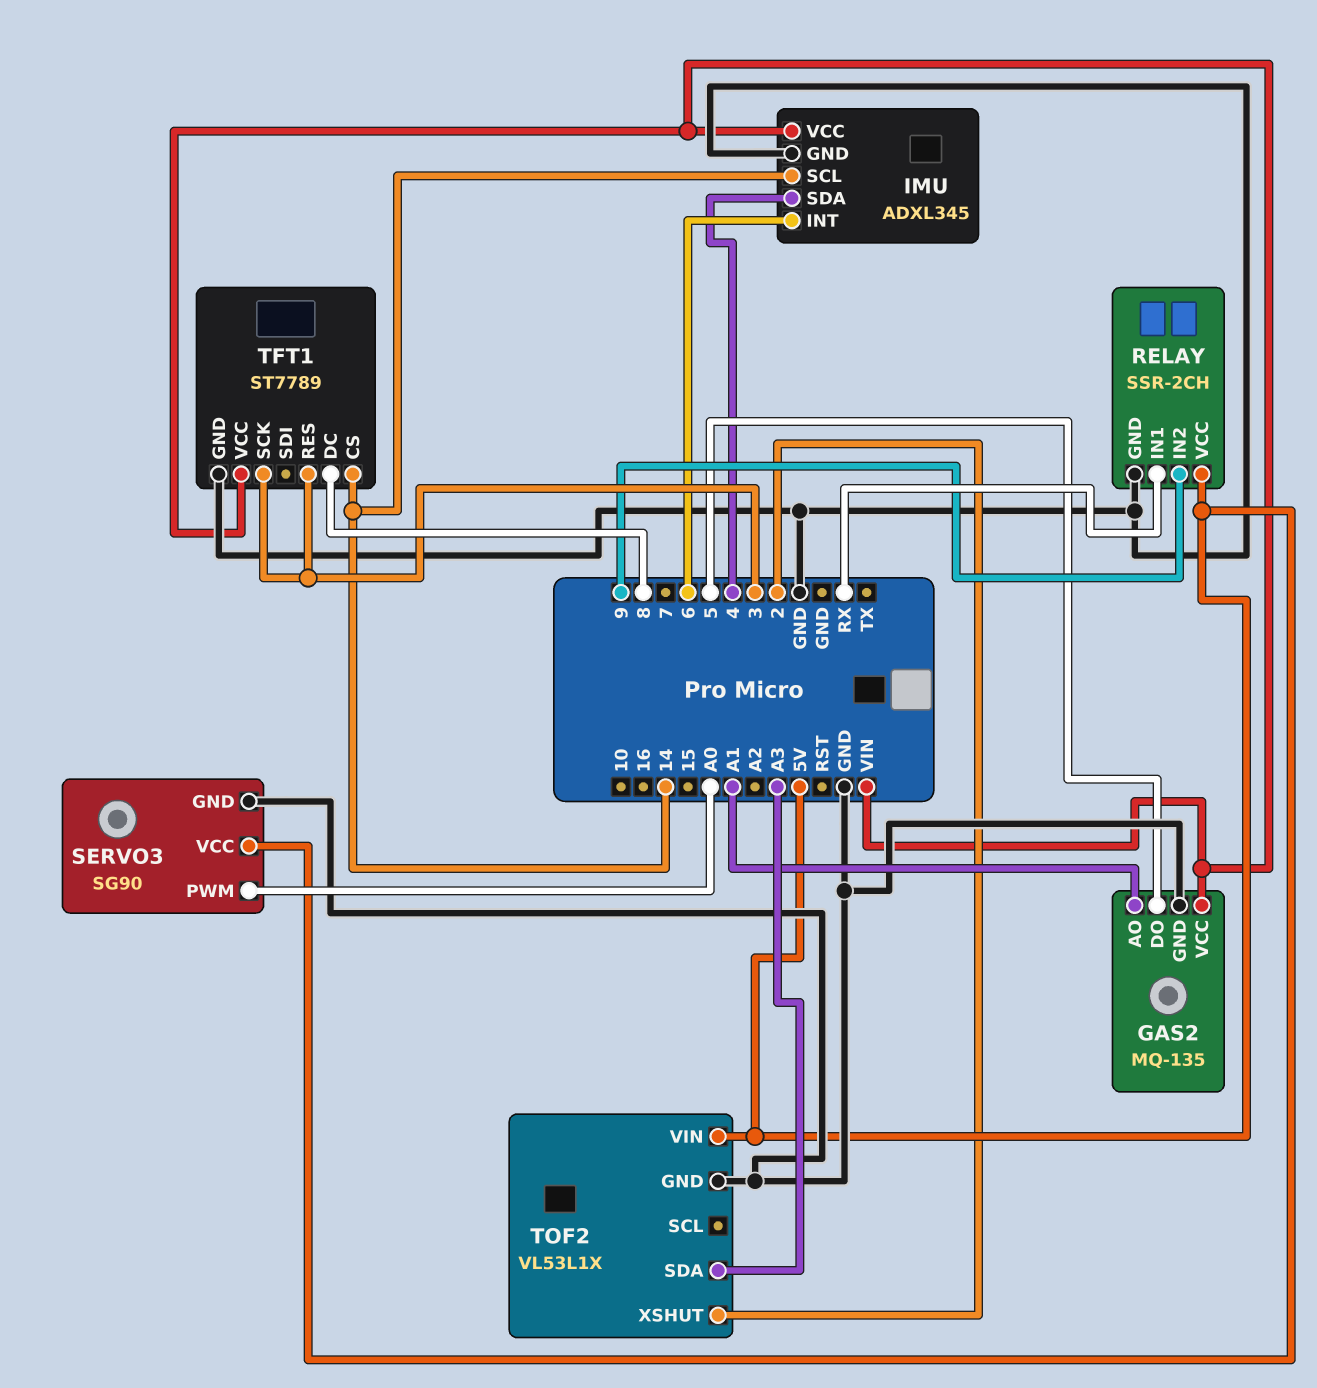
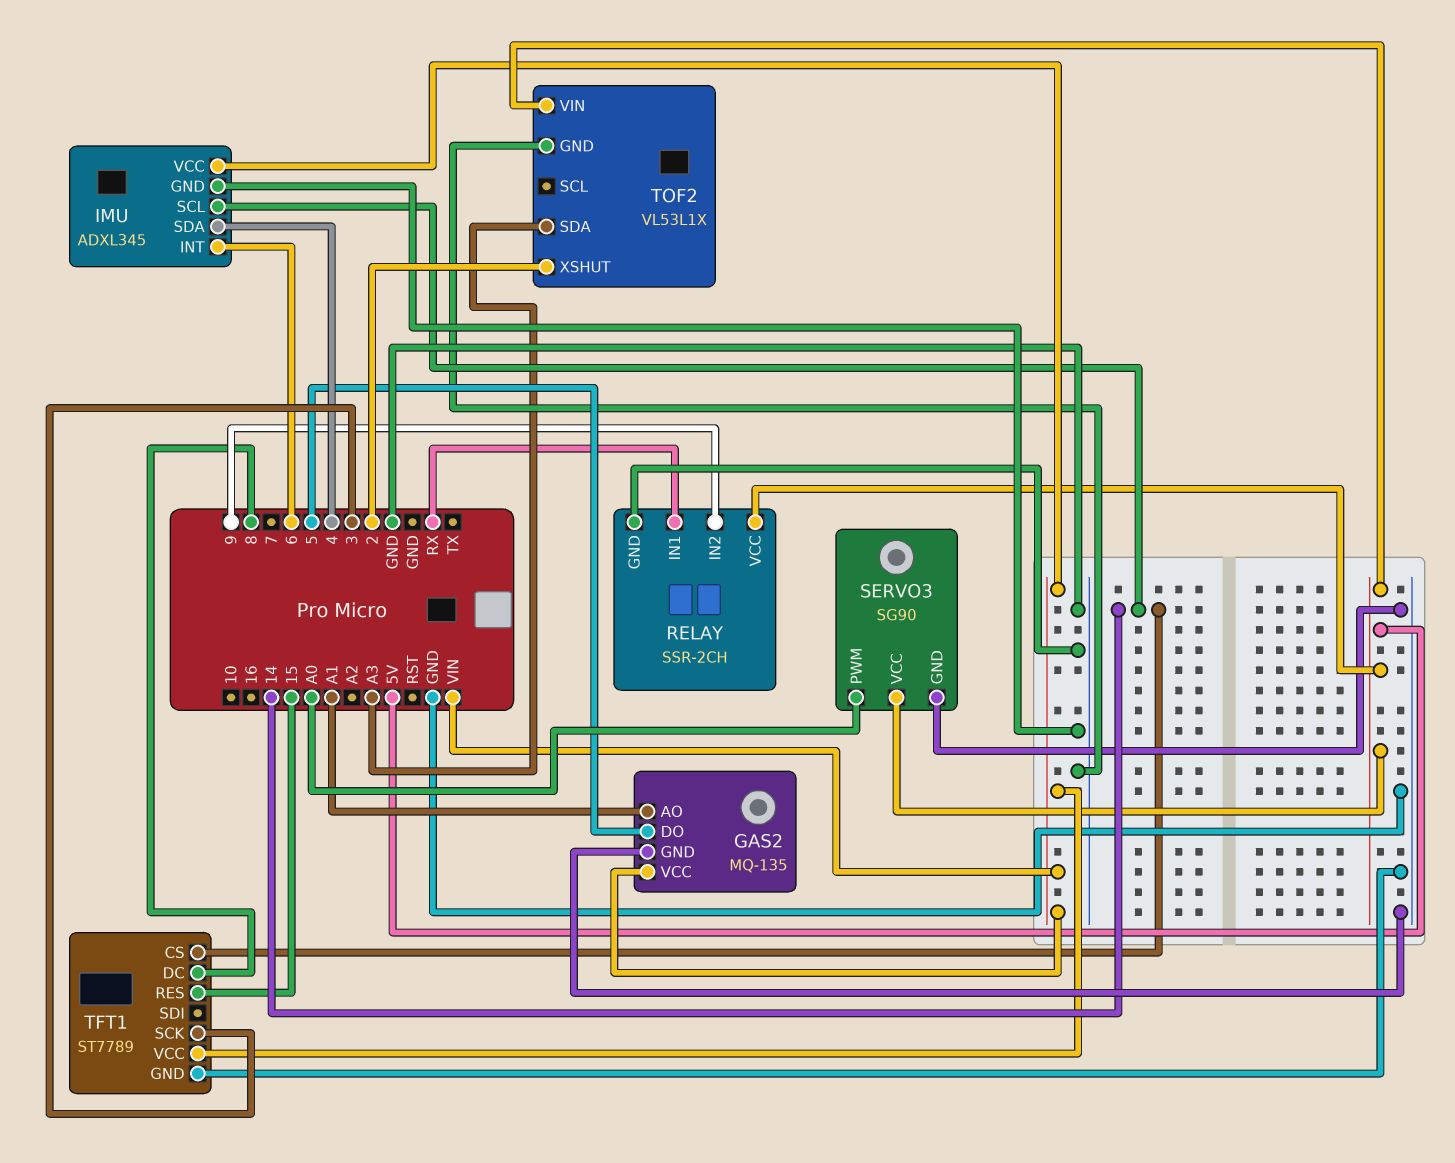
TFT1 pin RES: 3 -> 15

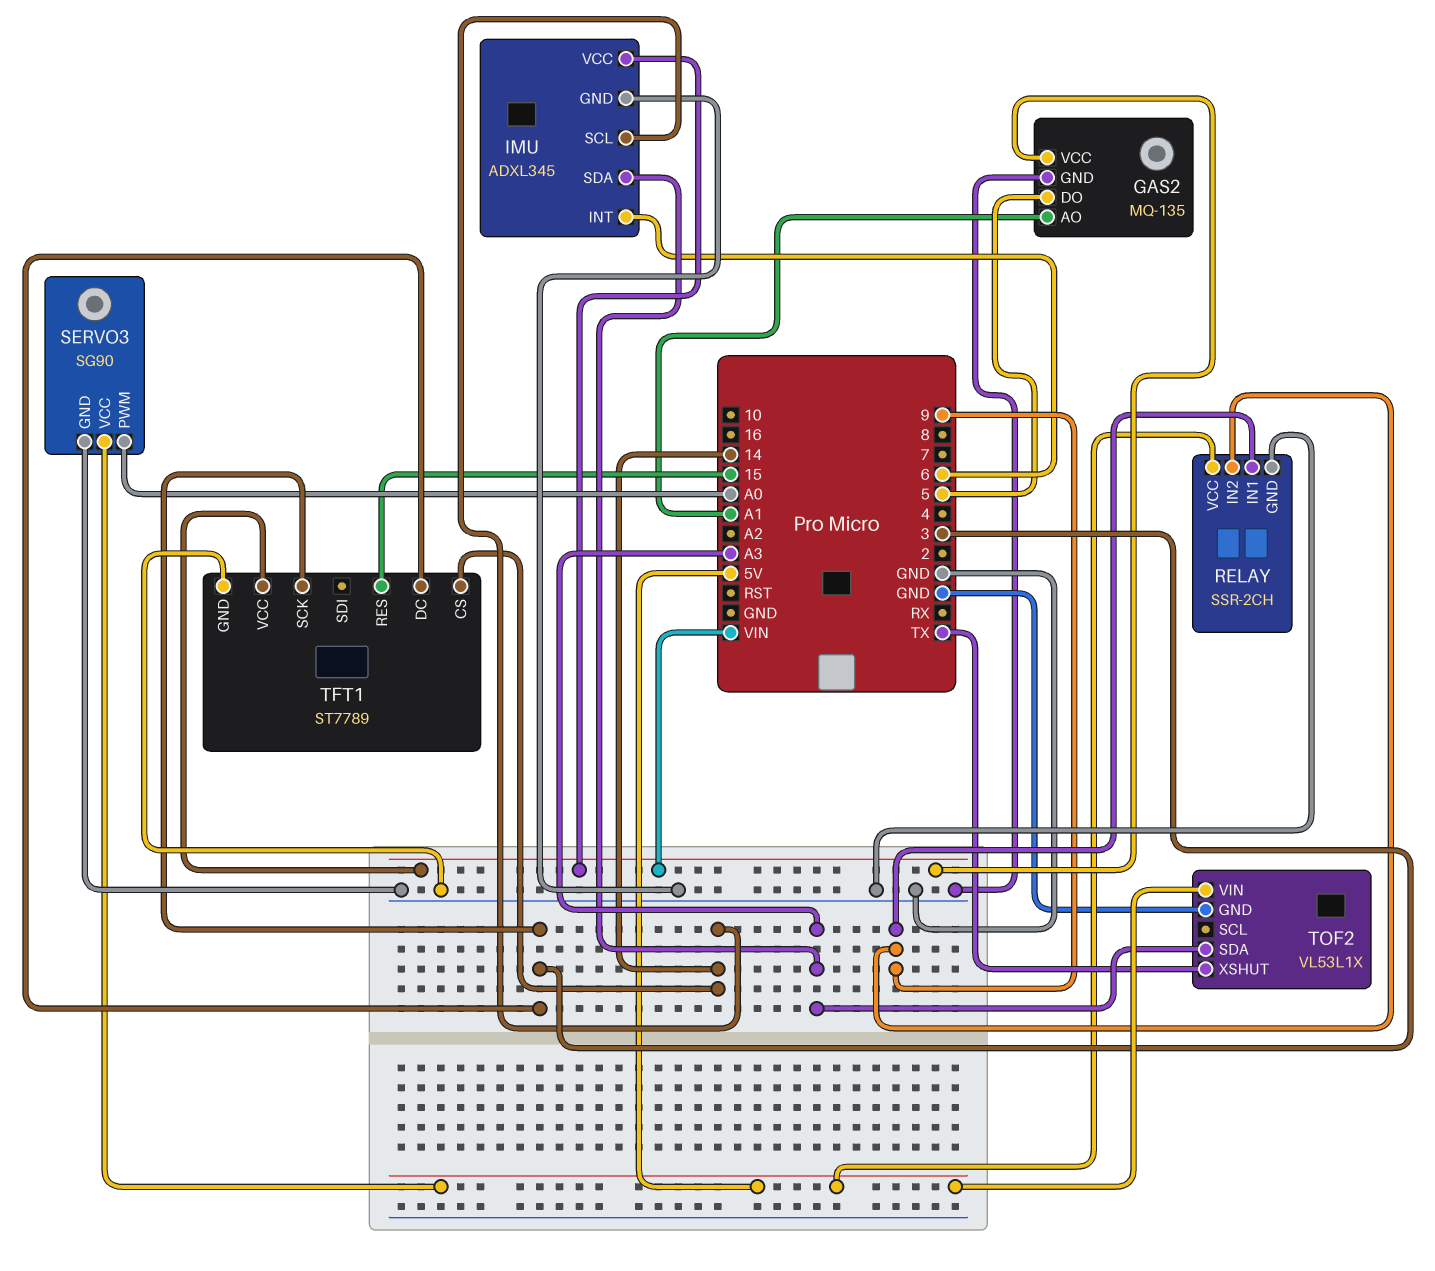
IMU pin SDA: 4 -> A3
RELAY pin IN1: RX -> 9
TFT1 pin DC: 8 -> 3
TOF2 pin XSHUT: 2 -> TX

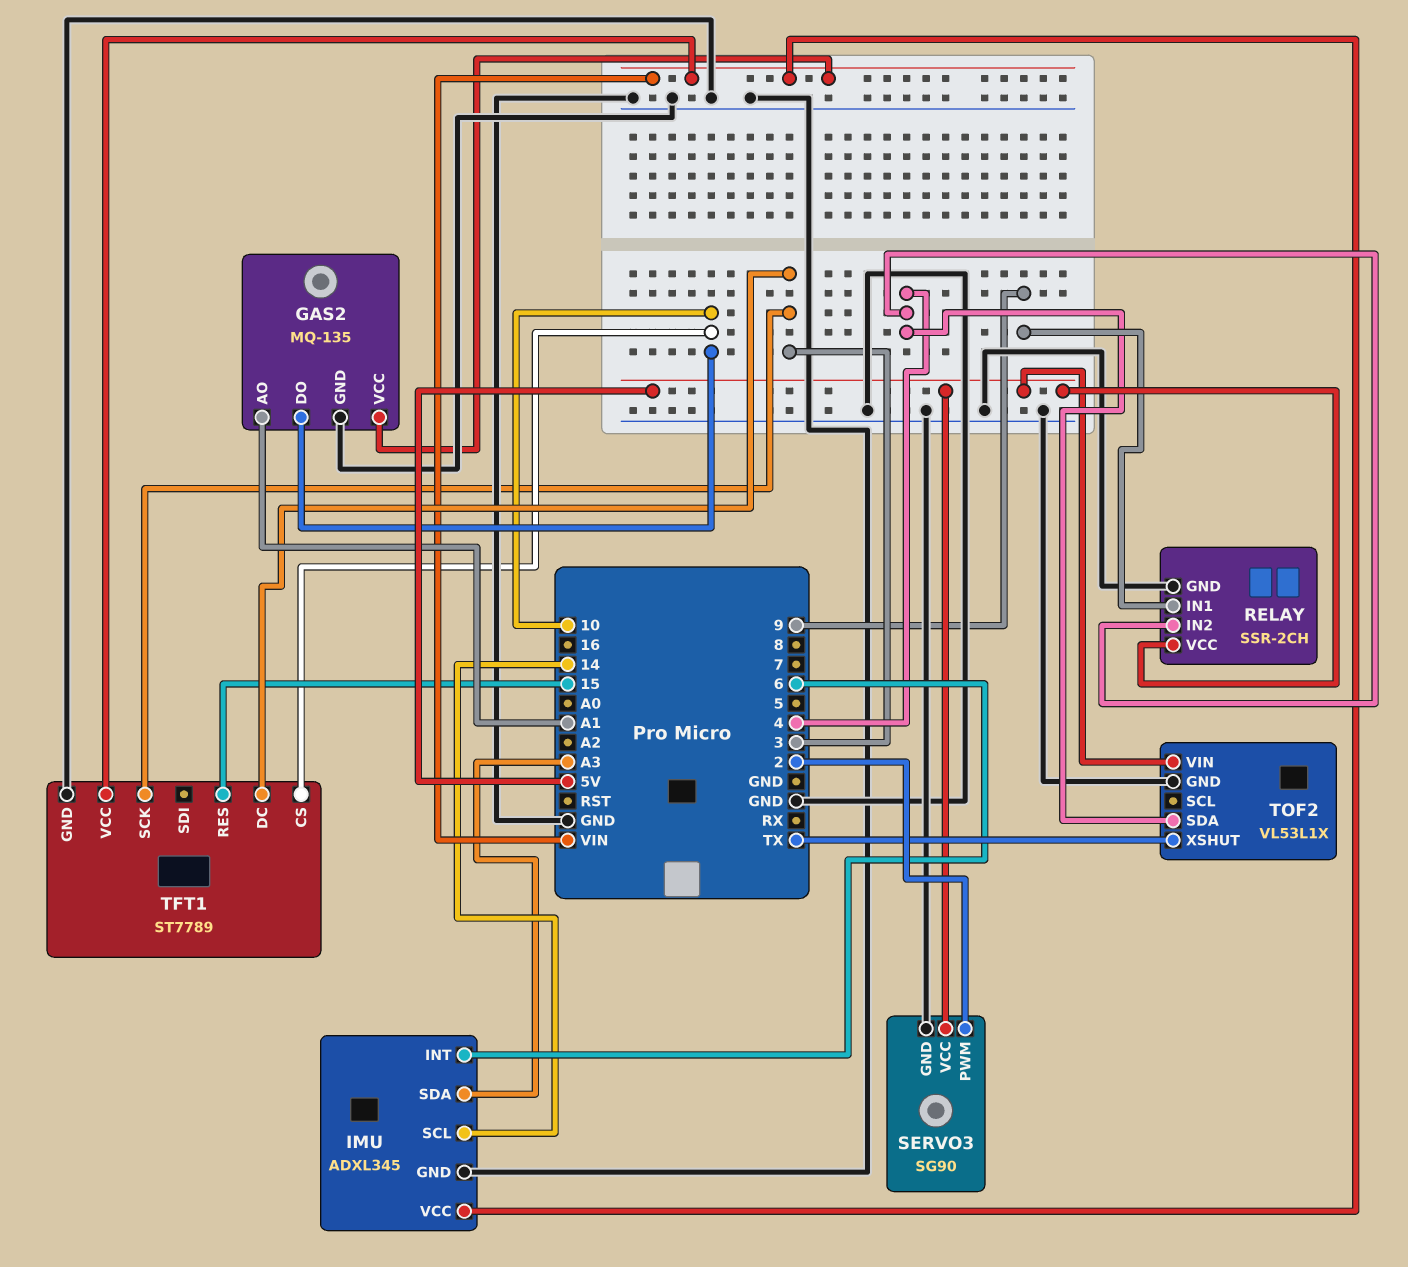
GAS2 pin DO: 5 -> 10
RELAY pin IN2: 9 -> 4
SERVO3 pin PWM: A0 -> 2
TFT1 pin CS: 14 -> 10
TOF2 pin SDA: A3 -> 4

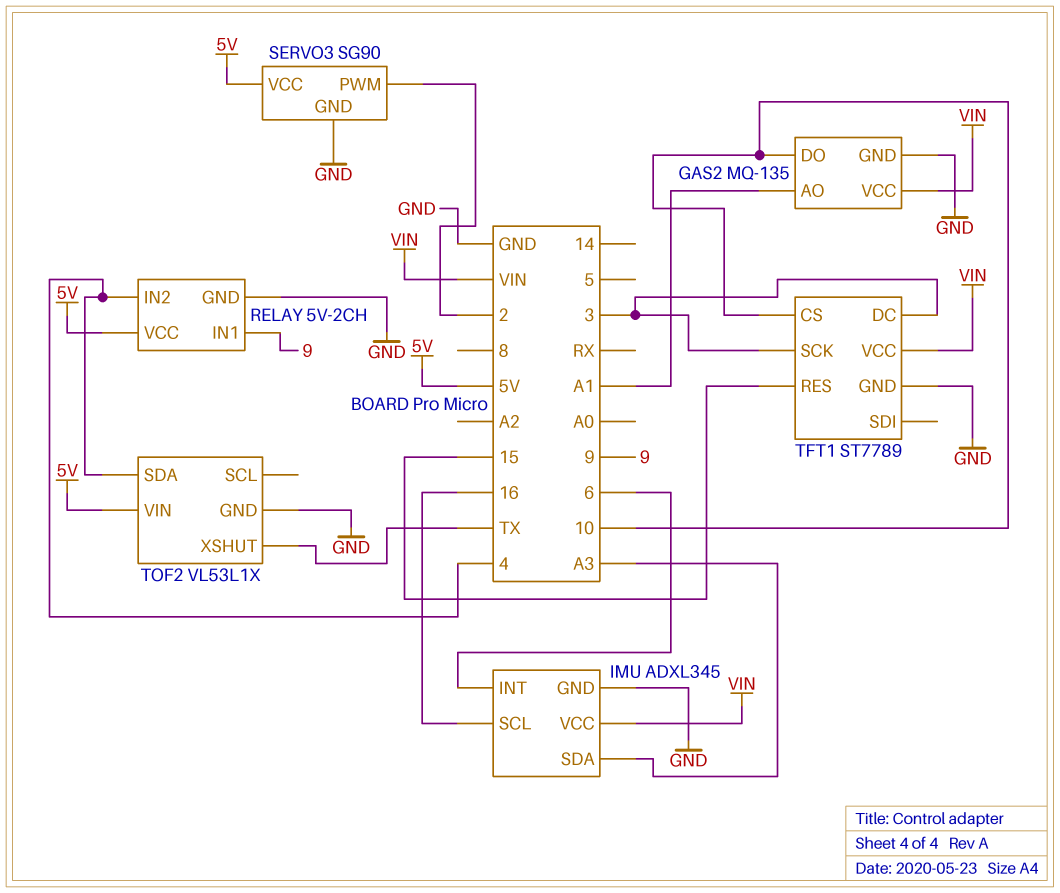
IMU pin SCL: 14 -> 16
RELAY: SSR-2CH -> 5V-2CH

